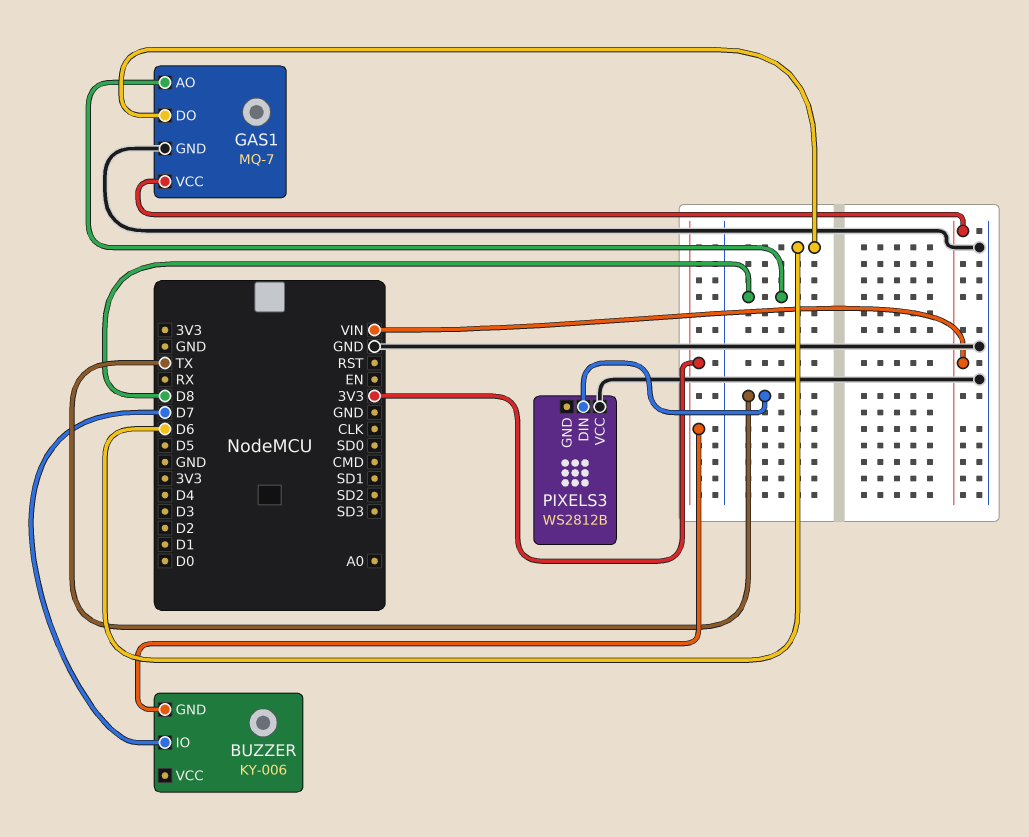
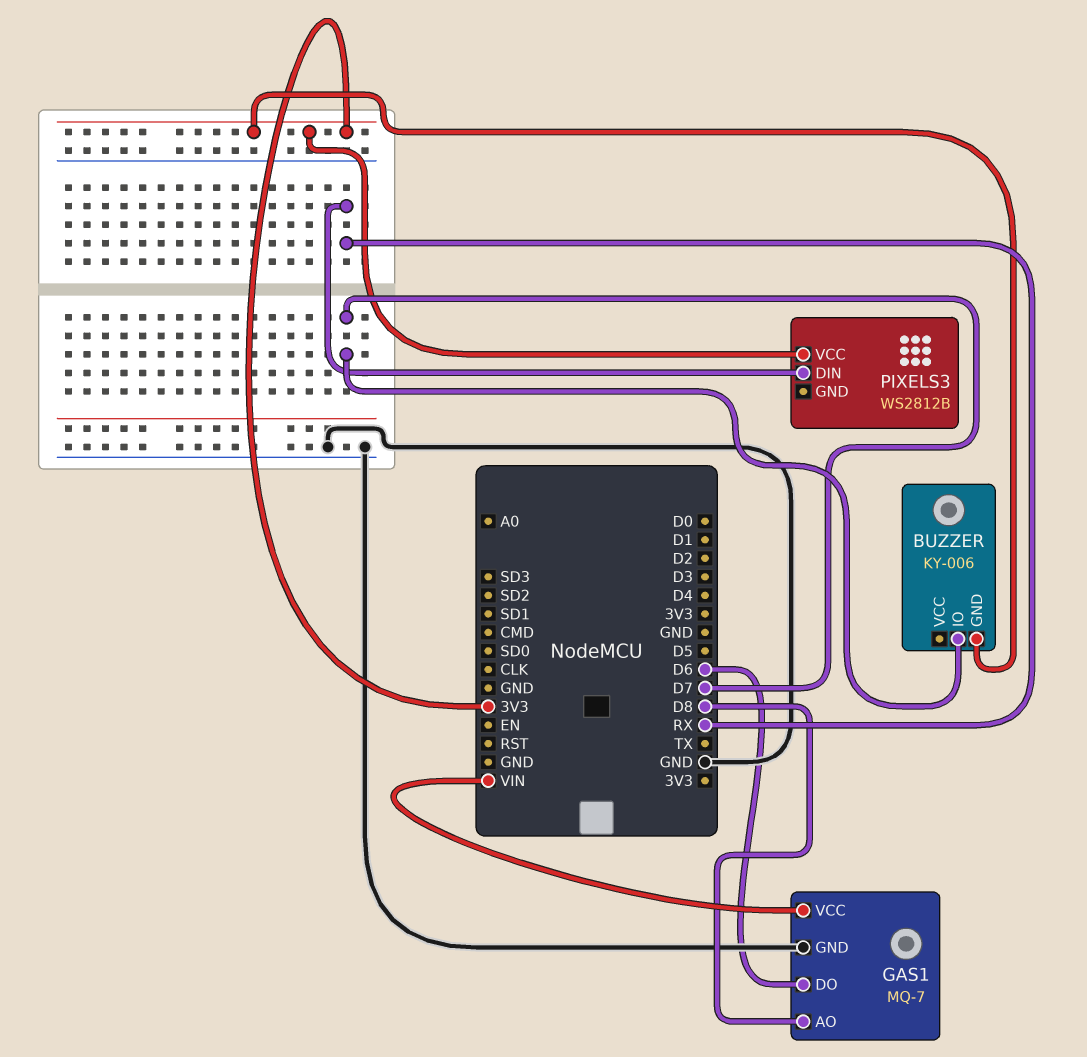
PIXELS3 pin DIN: TX -> RX
PIXELS3 pin VCC: GND -> 3V3

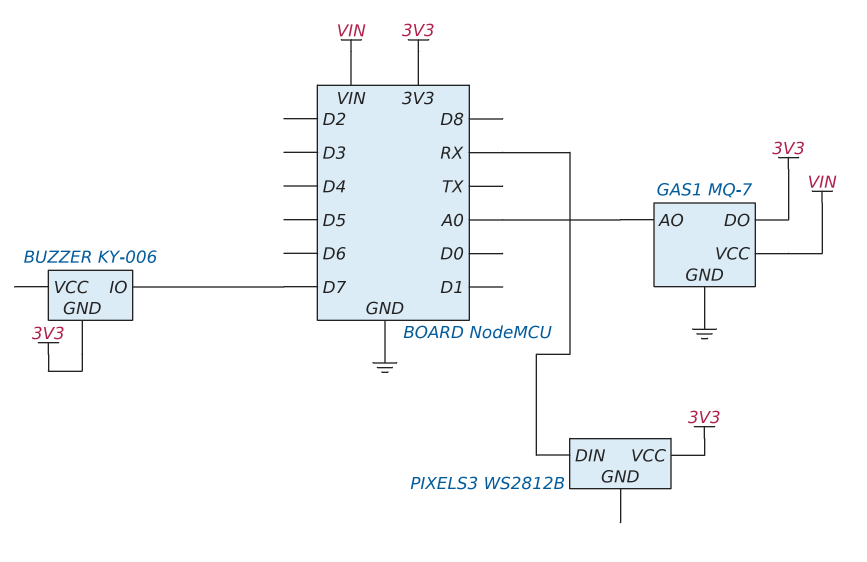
GAS1 pin AO: D8 -> A0
GAS1 pin DO: D6 -> 3V3

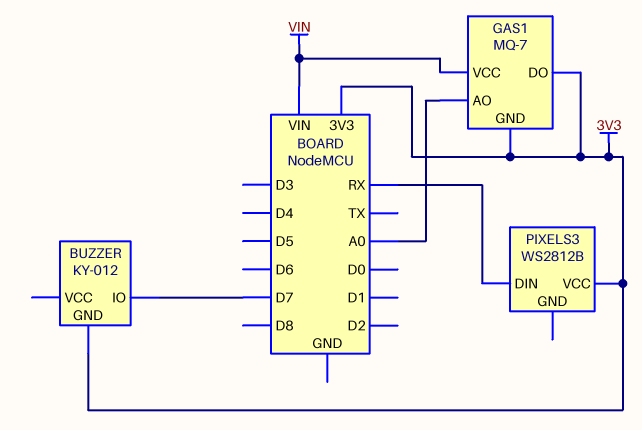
BUZZER: KY-006 -> KY-012
GAS1 pin GND: GND -> 3V3

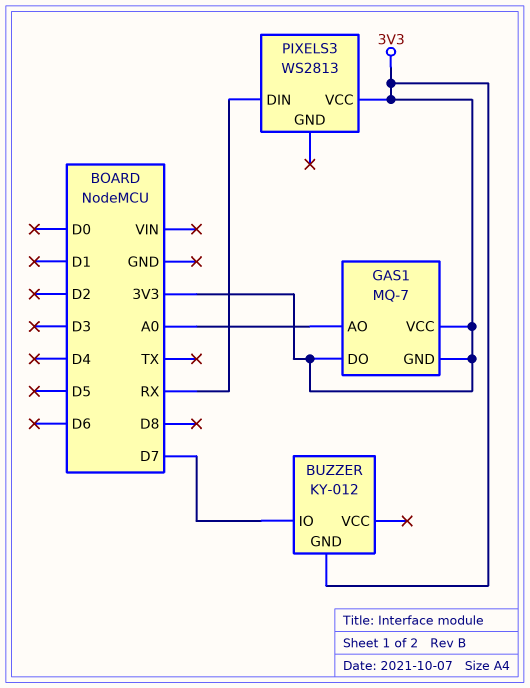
GAS1 pin VCC: VIN -> 3V3
PIXELS3: WS2812B -> WS2813

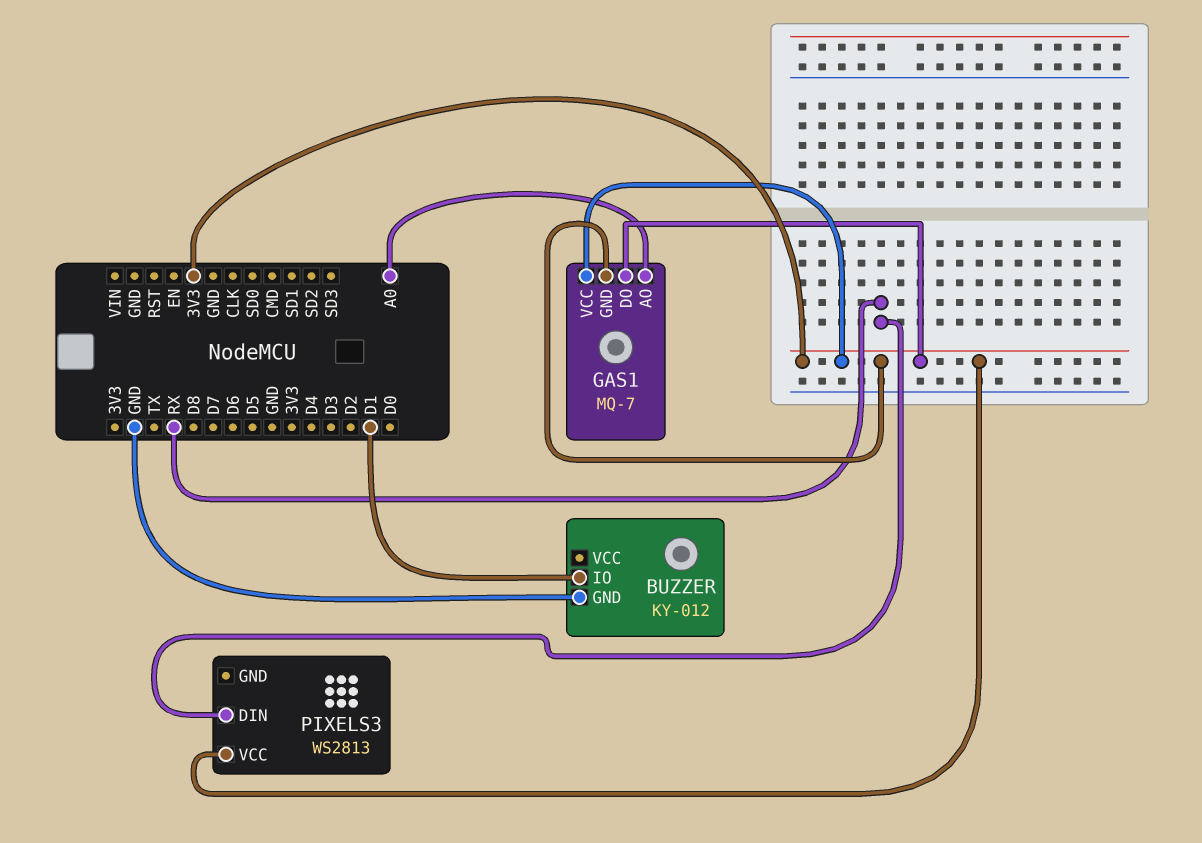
BUZZER pin GND: 3V3 -> GND
BUZZER pin IO: D7 -> D1

